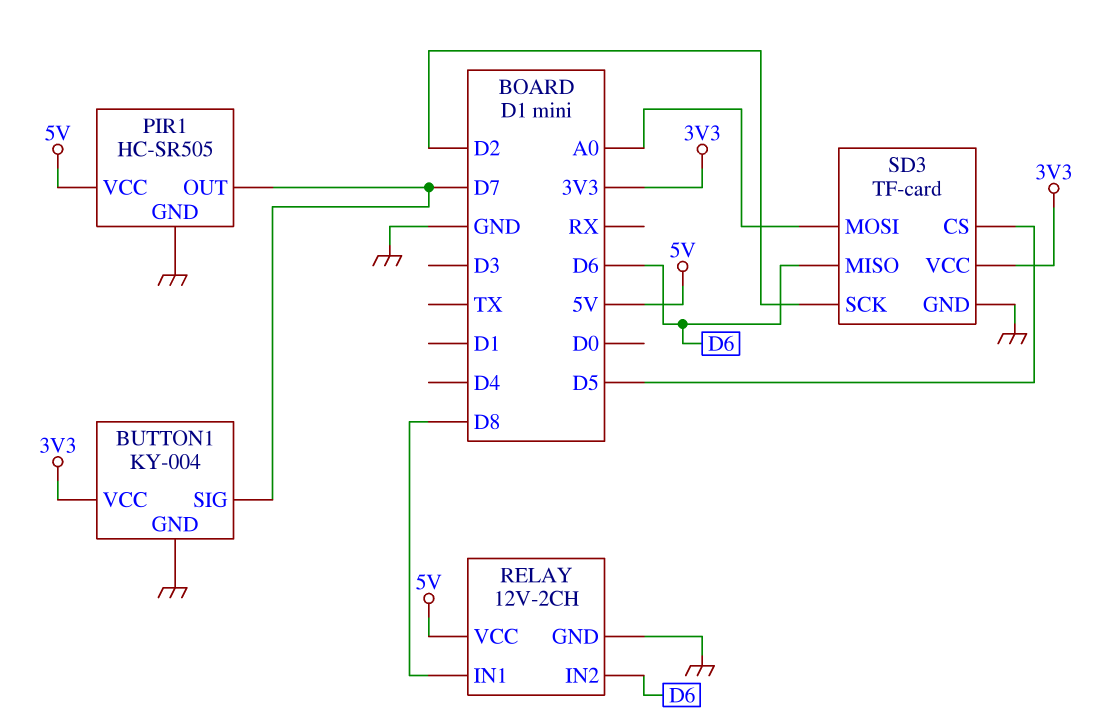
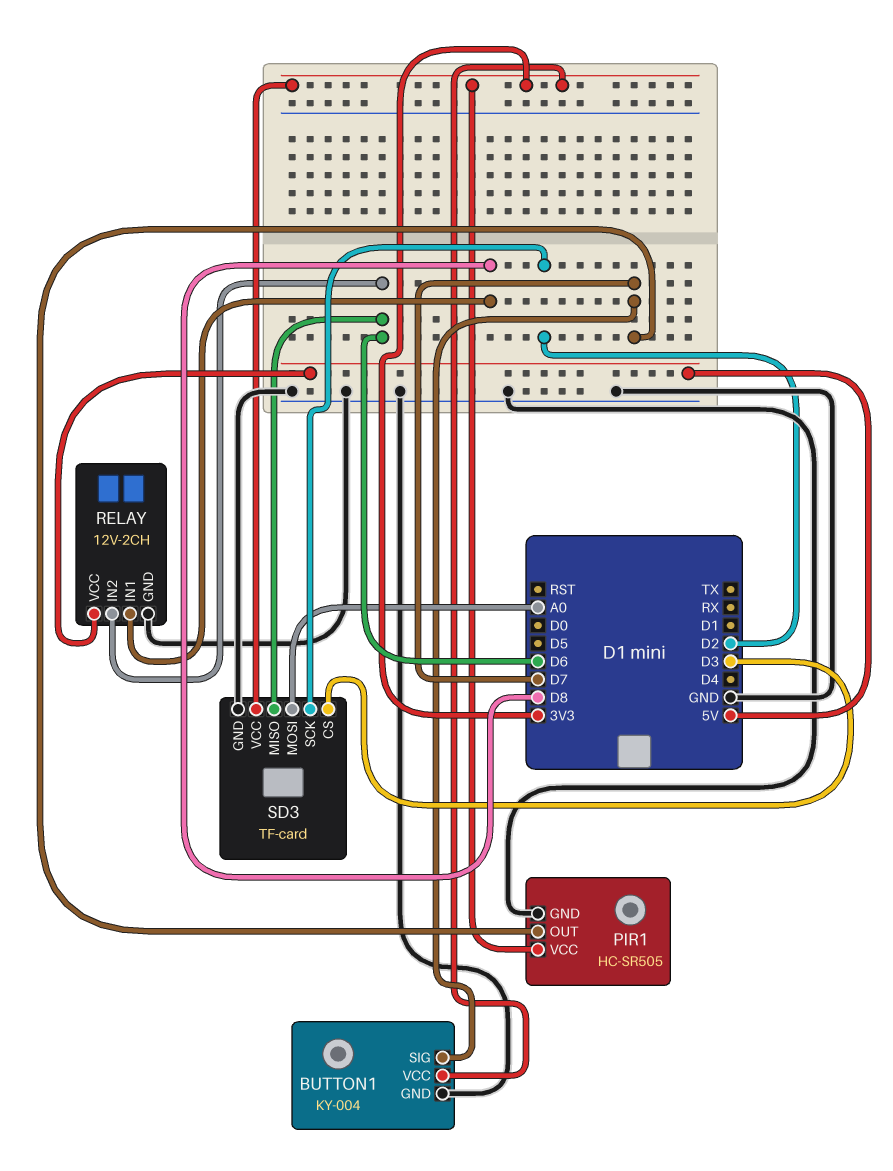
PIR1 pin VCC: 5V -> 3V3
SD3 pin CS: D5 -> D3

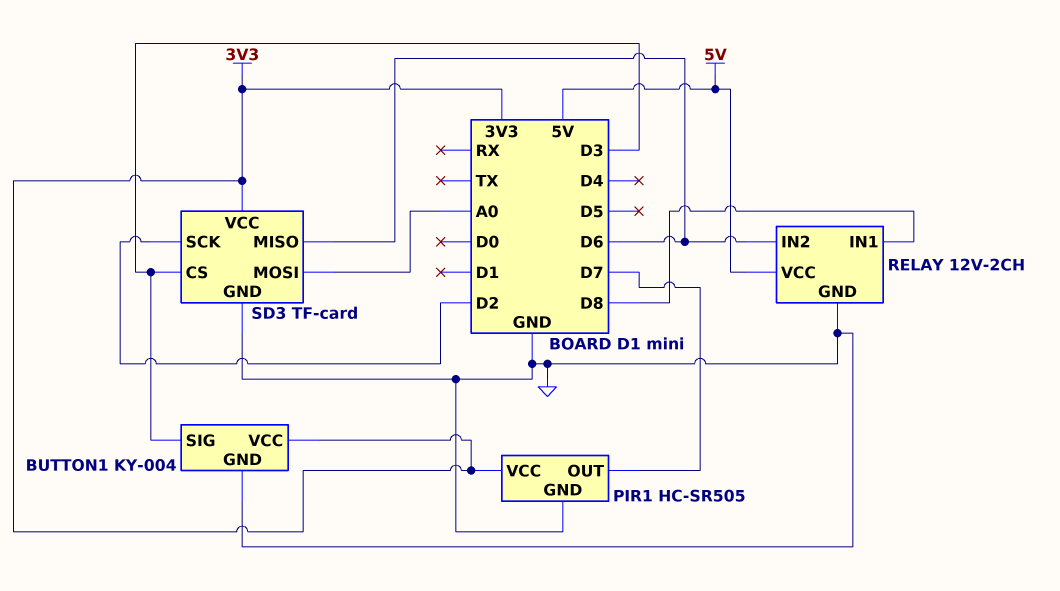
BUTTON1 pin SIG: D7 -> D3

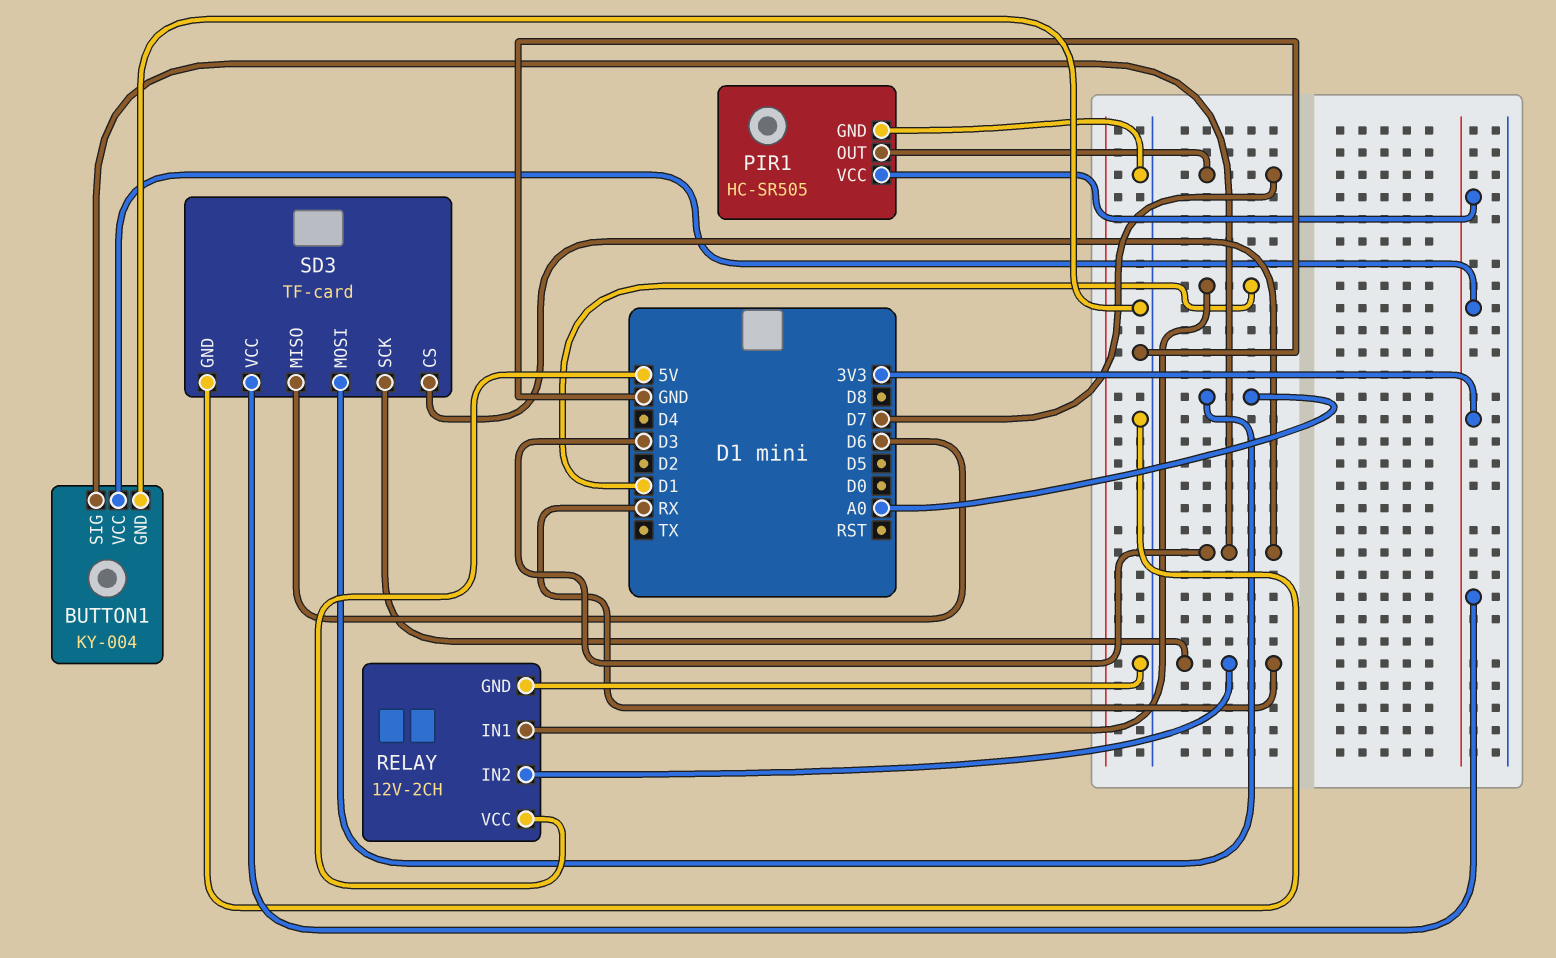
RELAY pin IN1: D8 -> D1
RELAY pin IN2: D6 -> RX
SD3 pin SCK: D2 -> RX

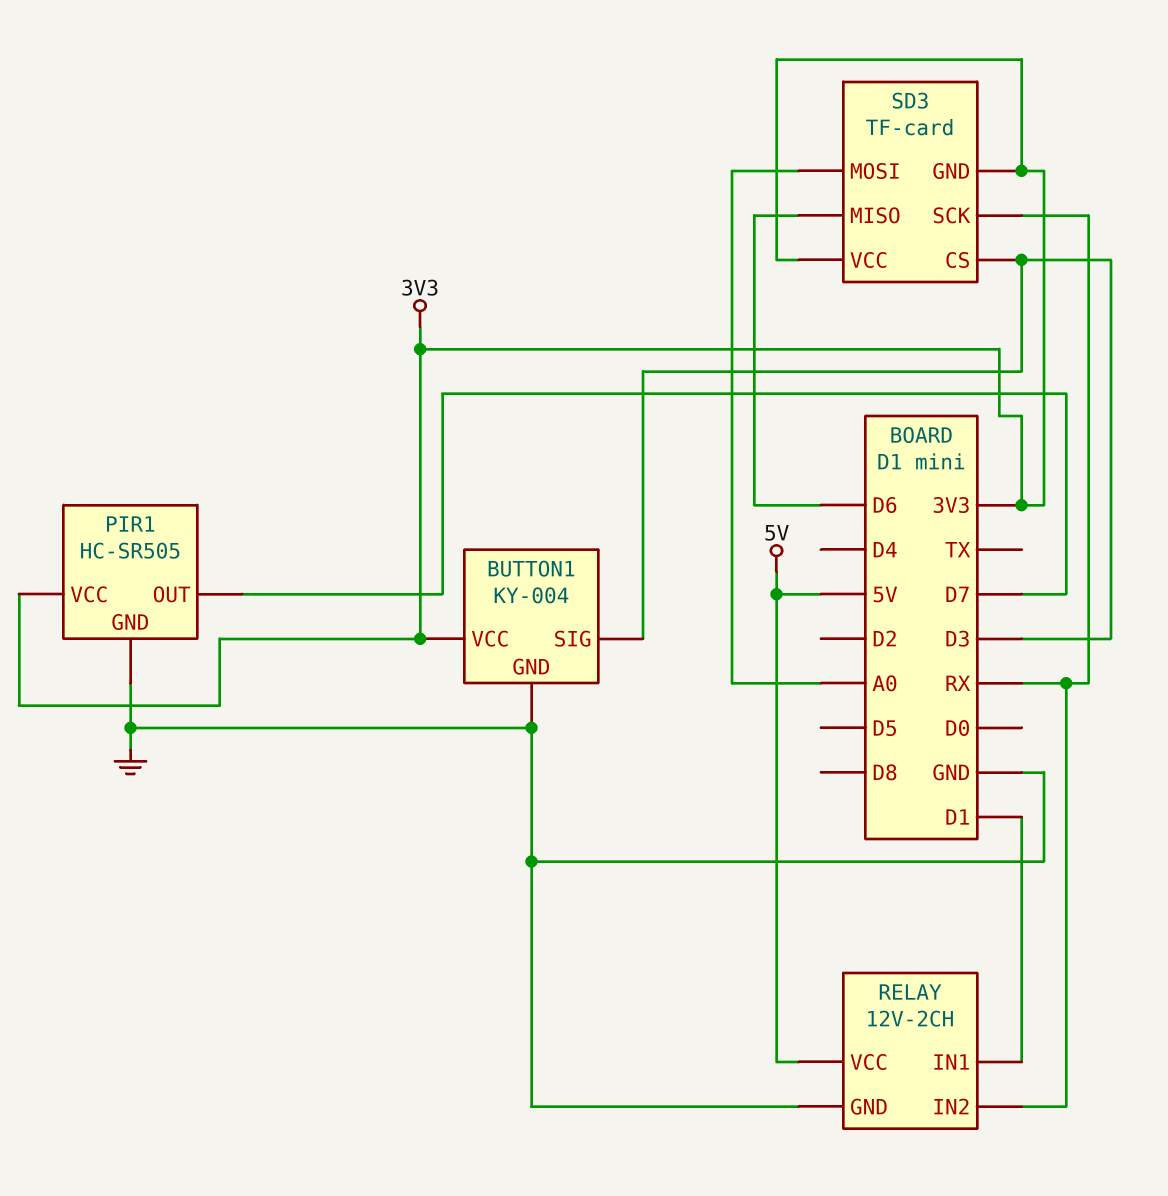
SD3 pin GND: GND -> 3V3

